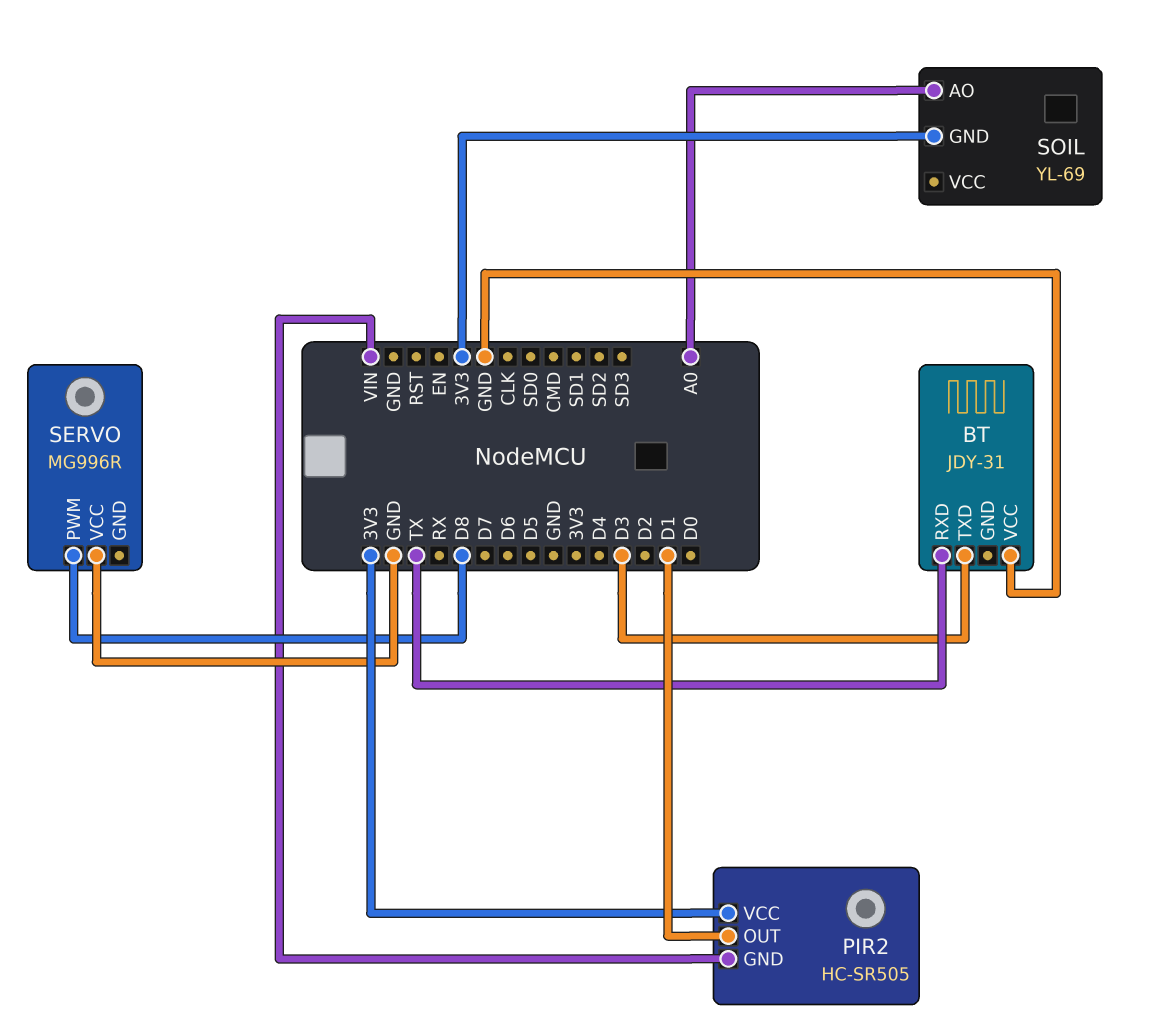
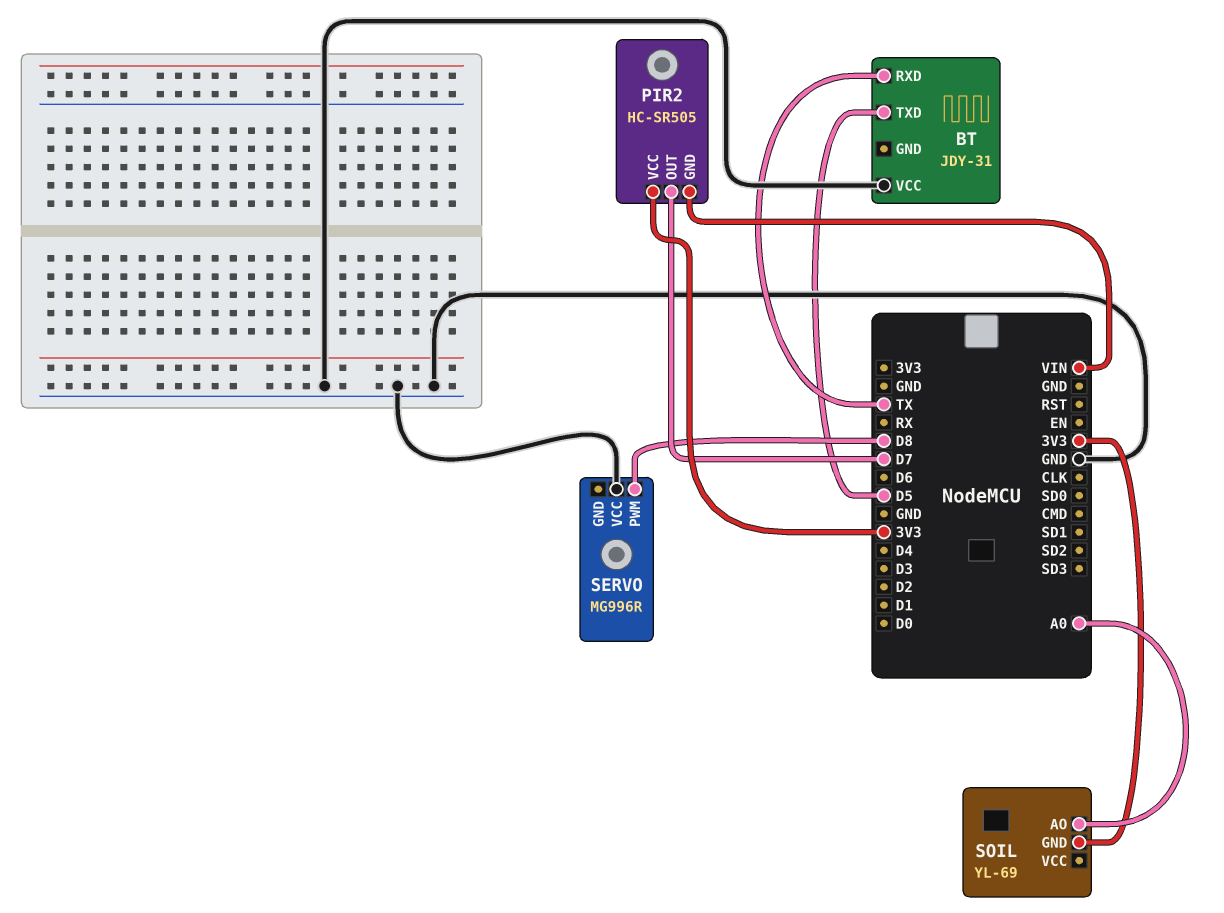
BT pin TXD: D3 -> D5
PIR2 pin OUT: D1 -> D7

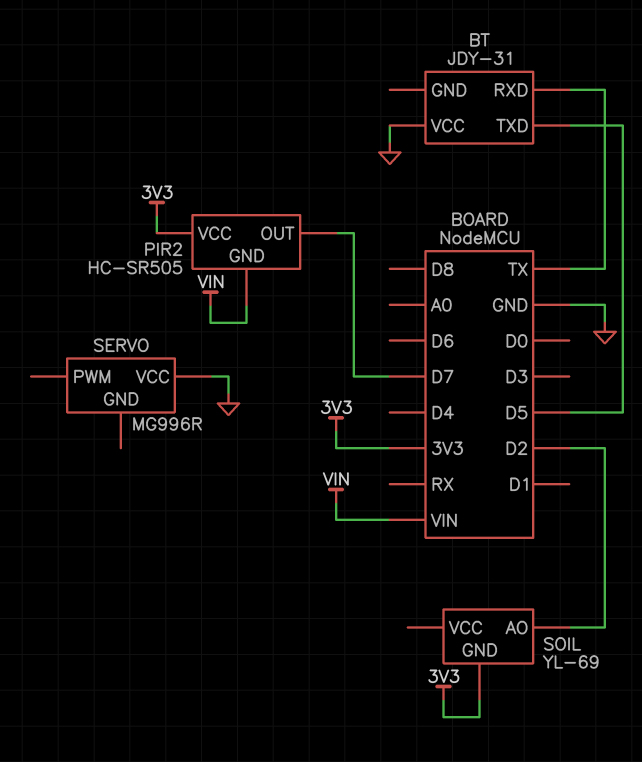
SERVO pin PWM: D8 -> none
SOIL pin AO: A0 -> D2

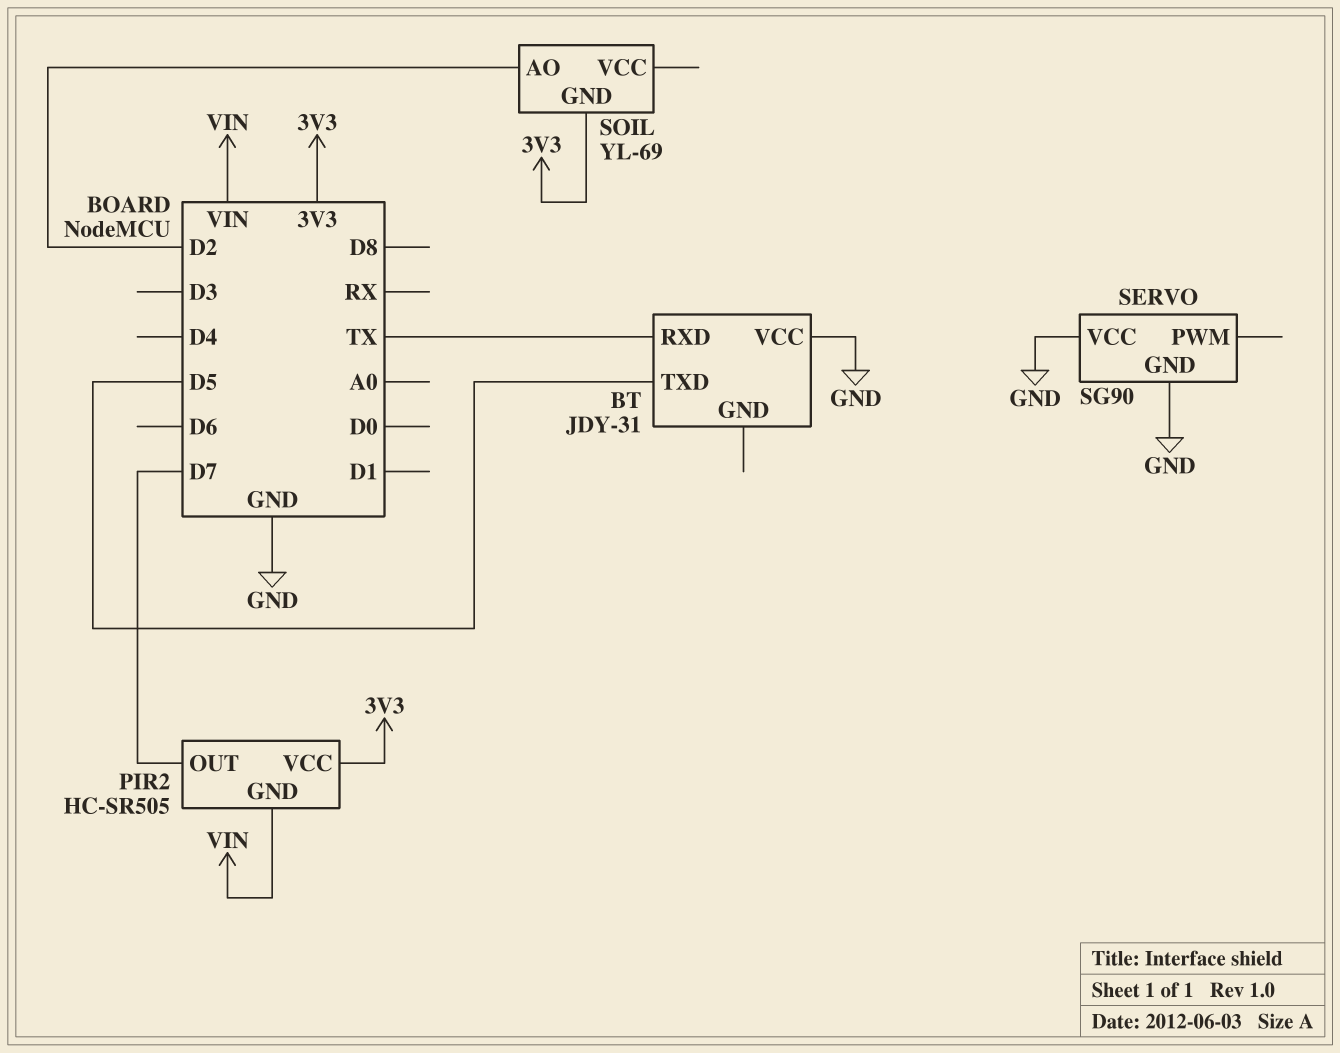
SERVO: MG996R -> SG90
SERVO pin GND: none -> GND

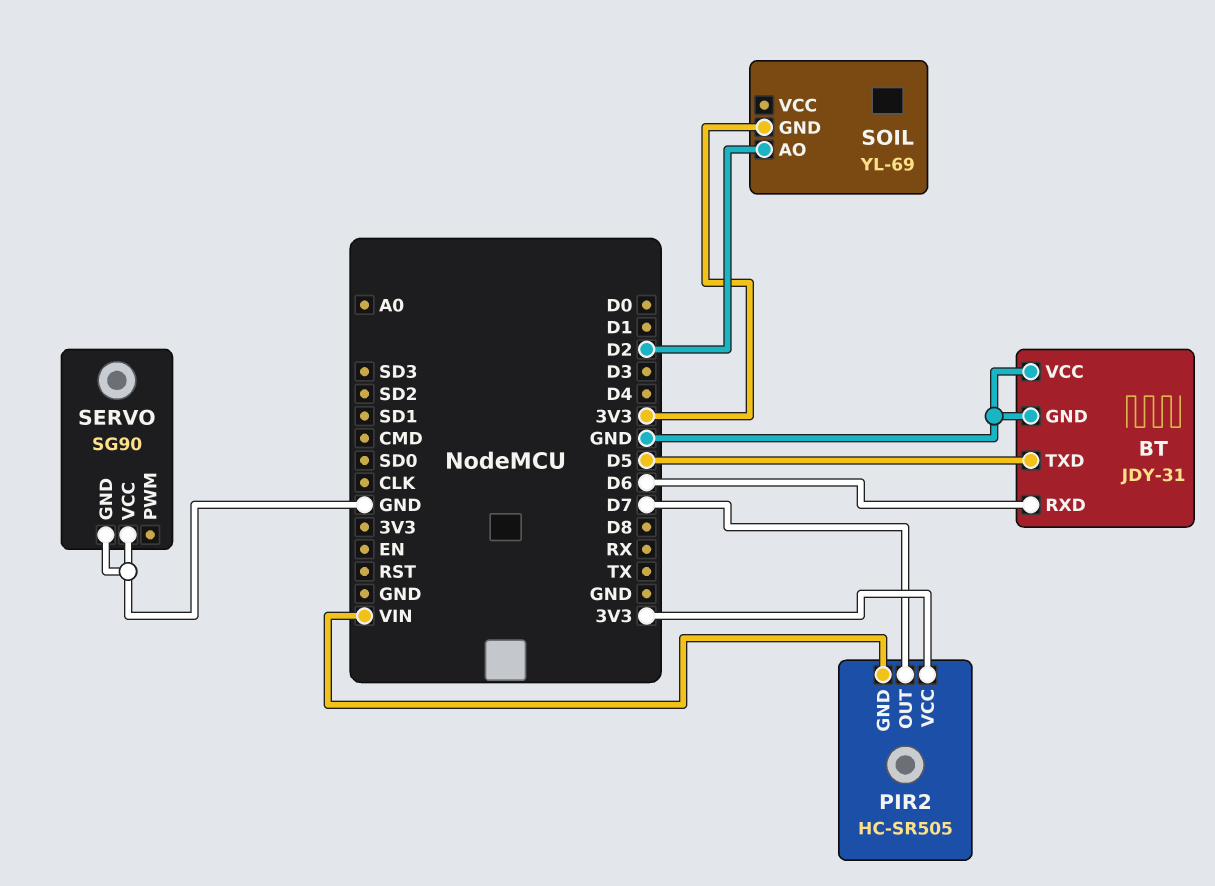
BT pin GND: none -> GND
BT pin RXD: TX -> D6

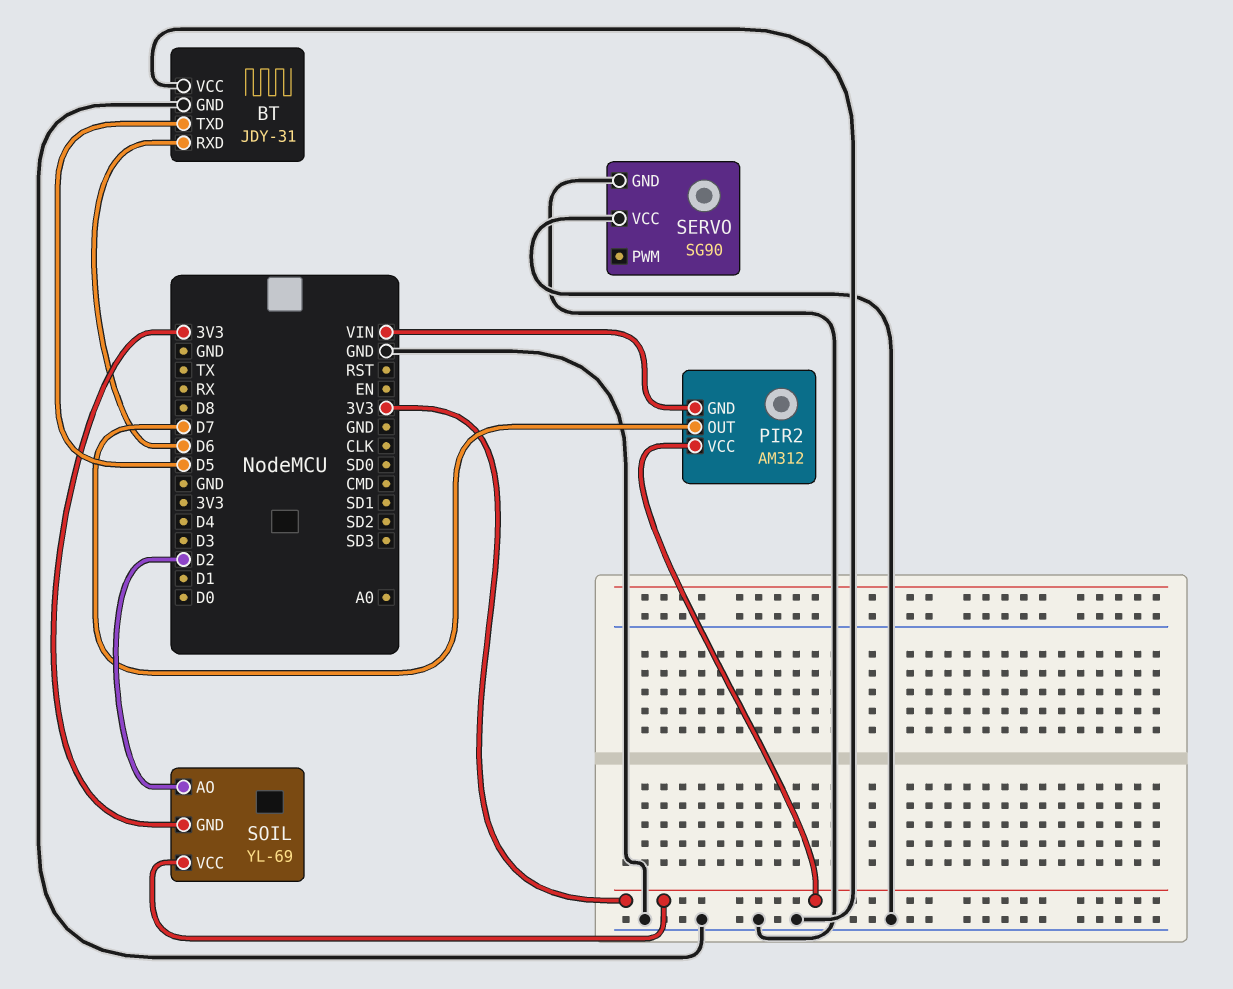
PIR2: HC-SR505 -> AM312
SOIL pin VCC: none -> 3V3

